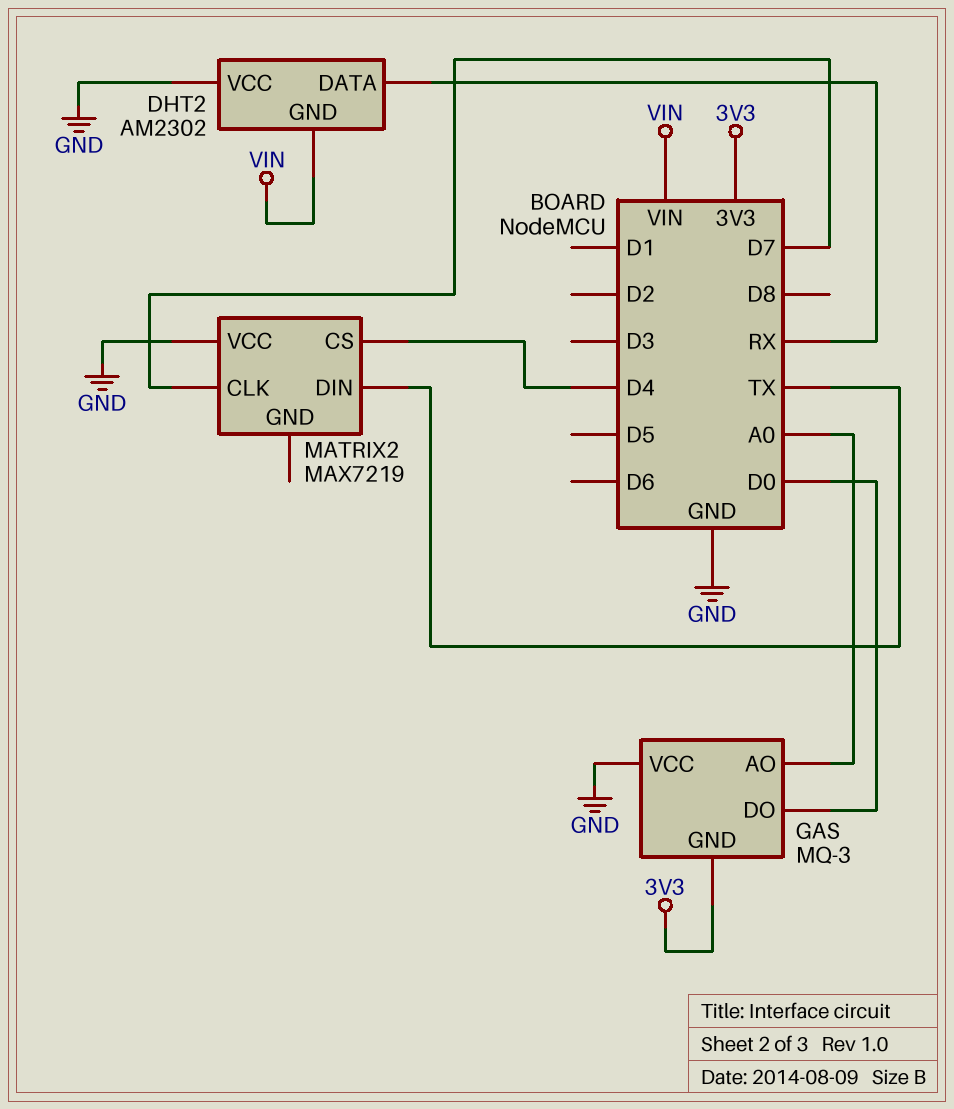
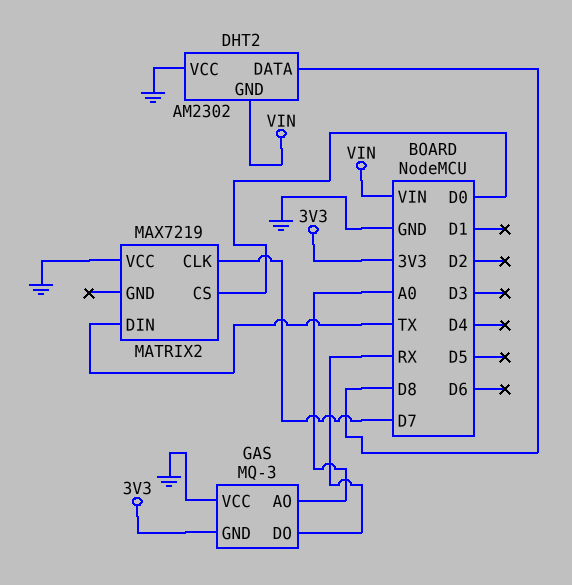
DHT2 pin DATA: RX -> D8
GAS pin DO: D0 -> RX
MATRIX2 pin CS: D4 -> D0

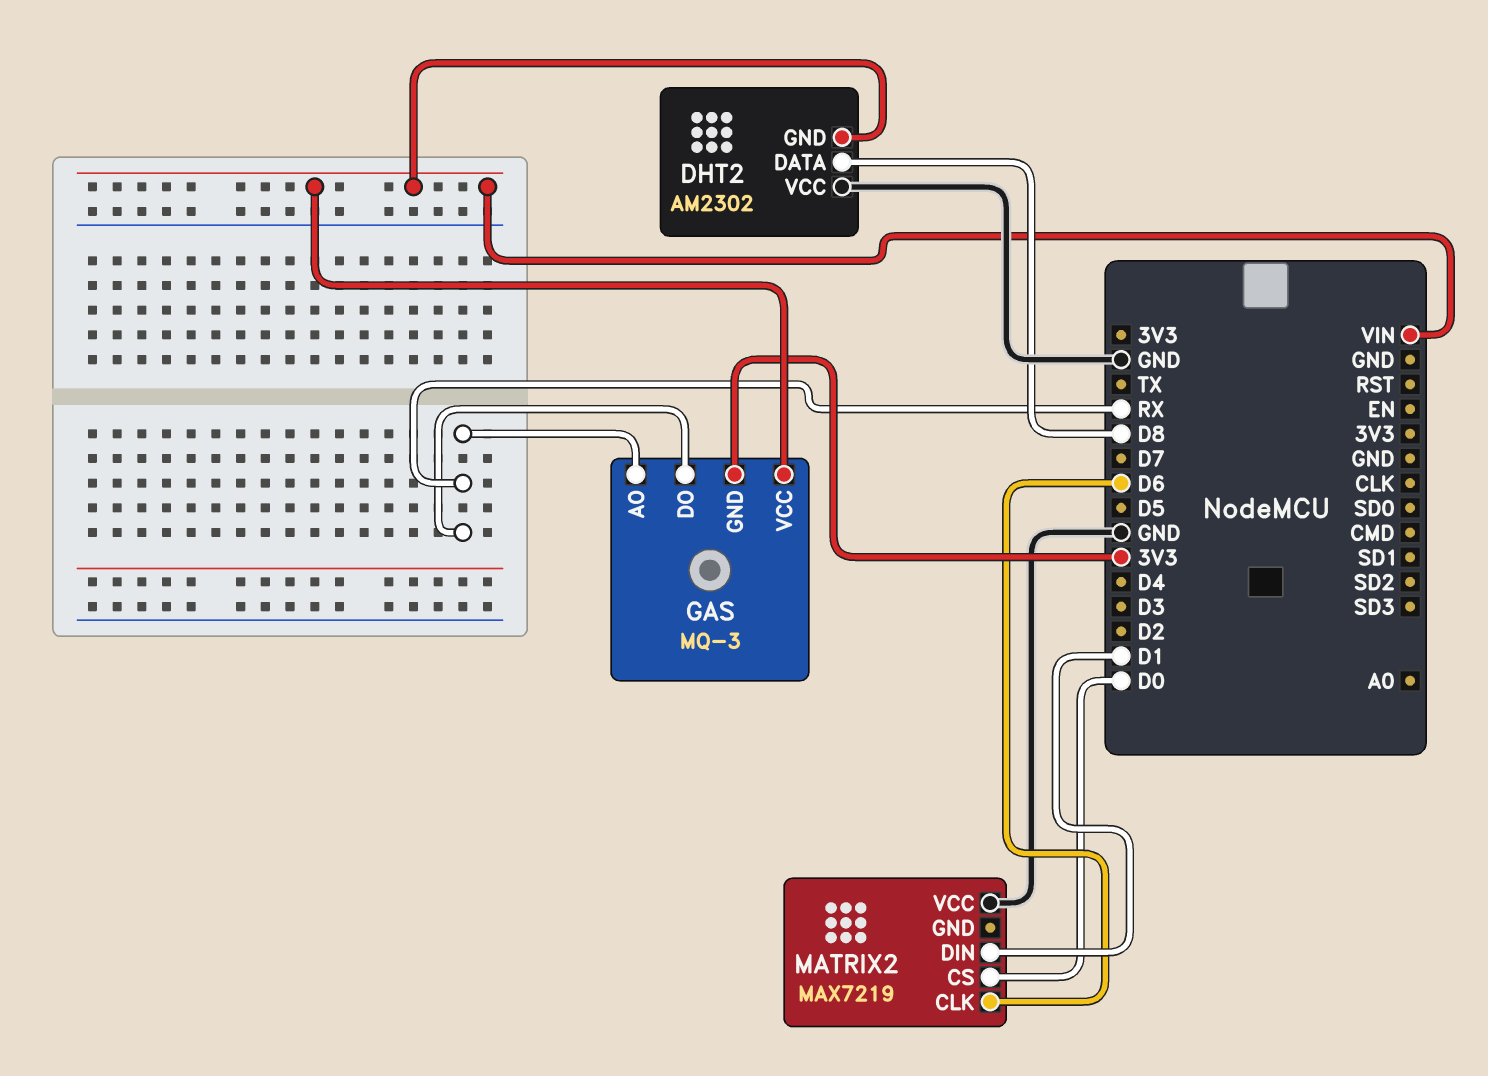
GAS pin AO: A0 -> RX
GAS pin VCC: GND -> VIN
MATRIX2 pin CLK: D7 -> D6
MATRIX2 pin DIN: TX -> D1

